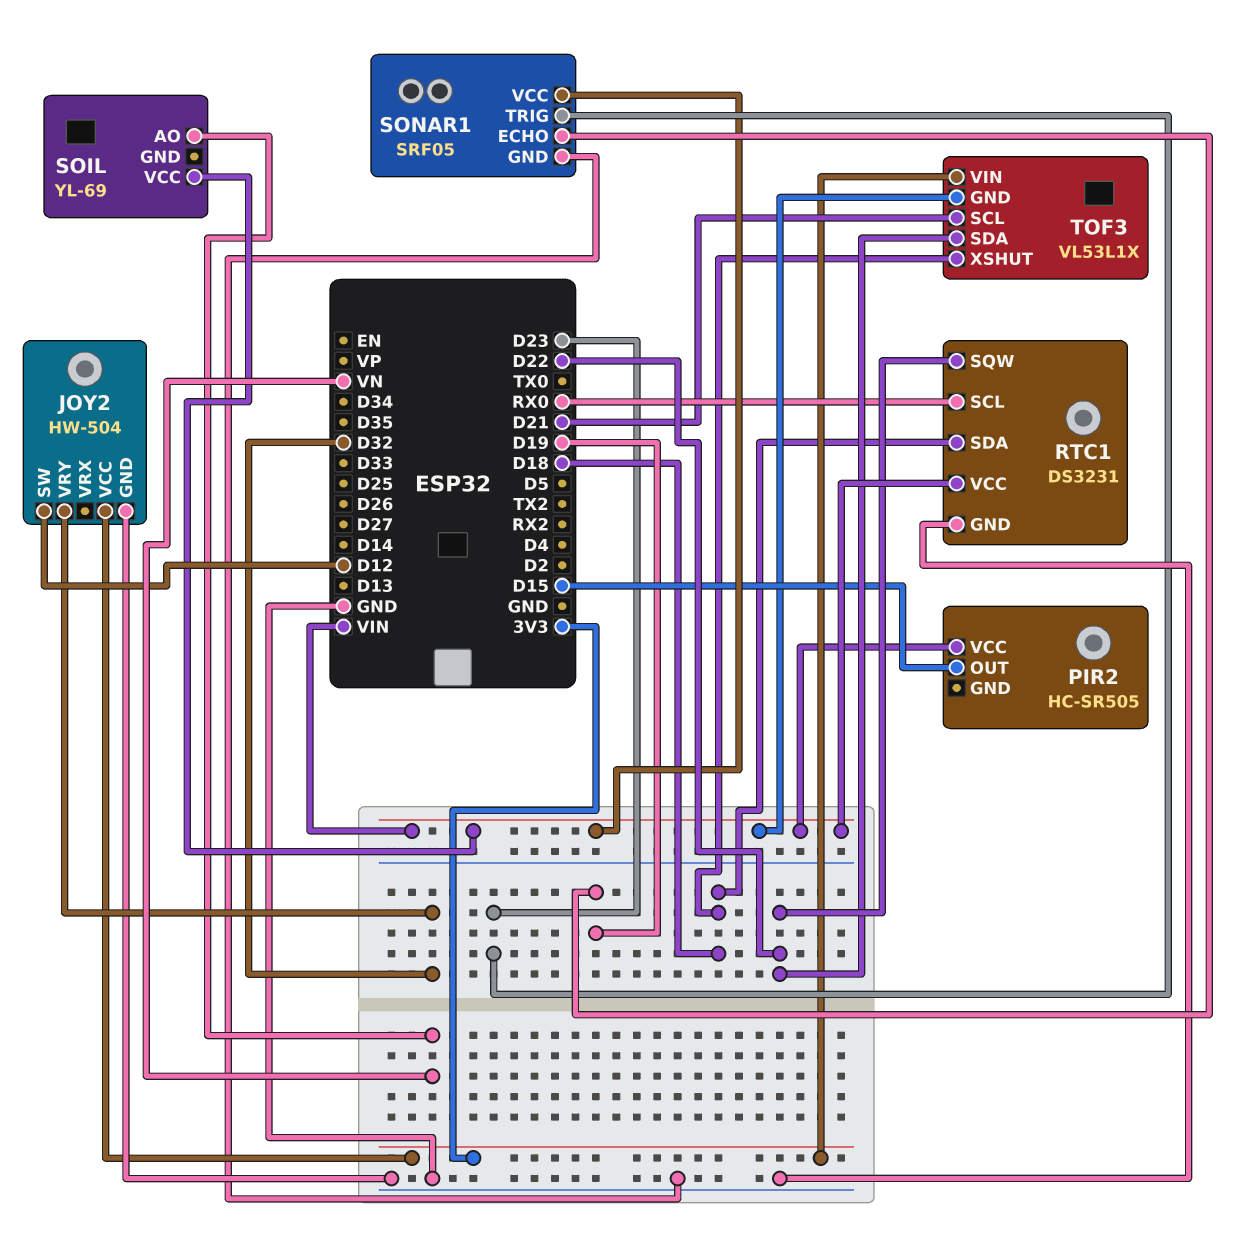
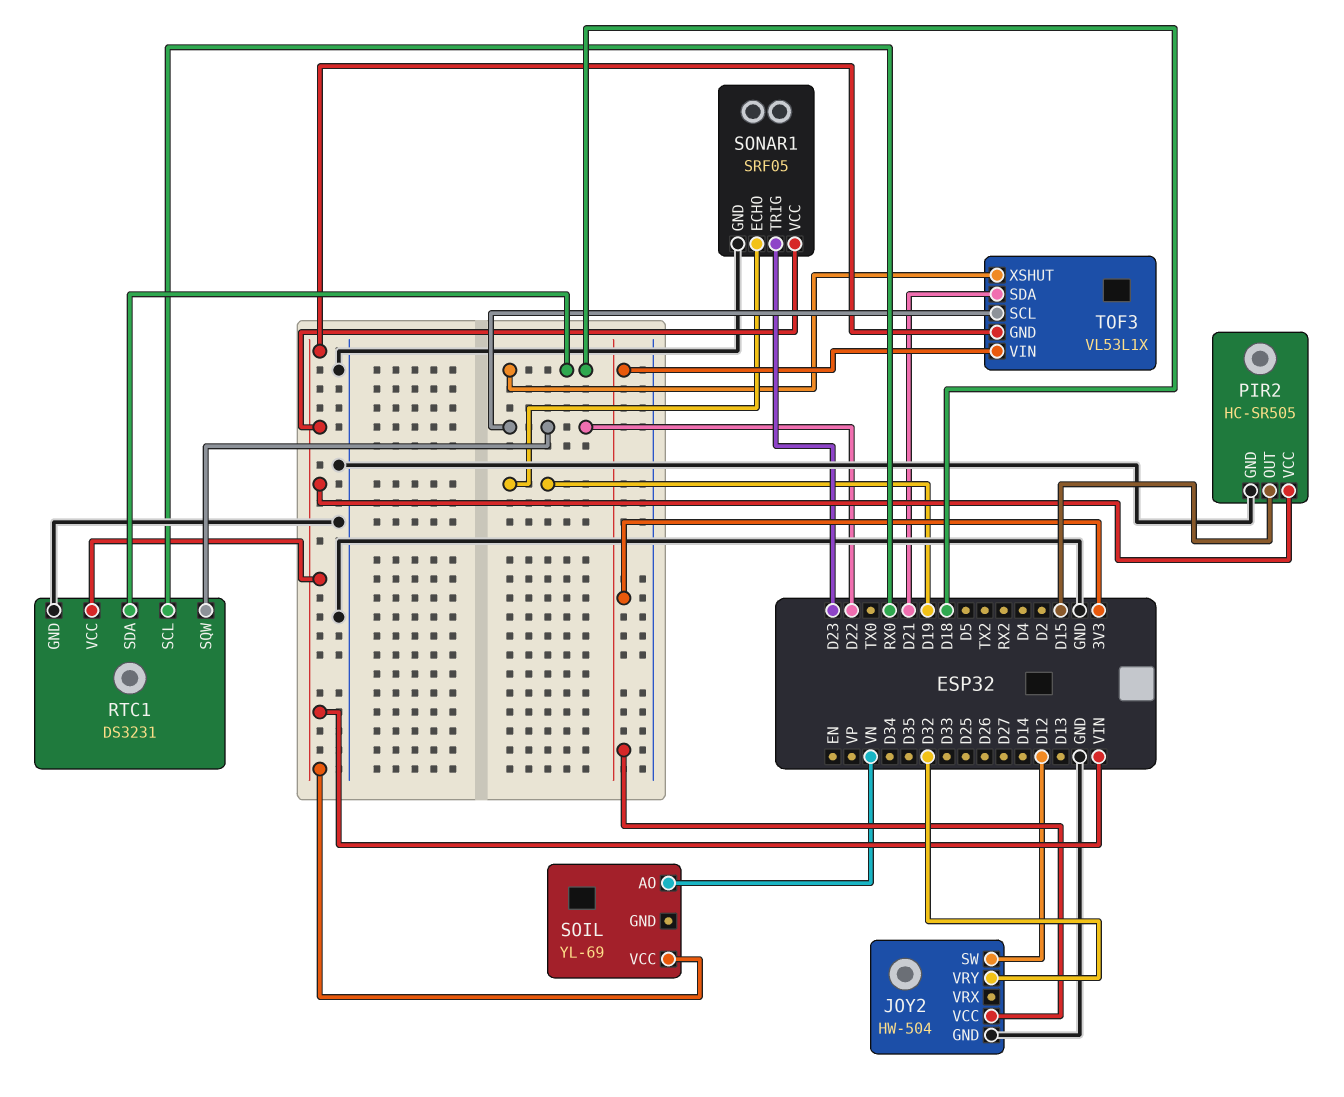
PIR2 pin GND: none -> GND
TOF3 pin SCL: D21 -> D22
TOF3 pin SDA: D22 -> D21

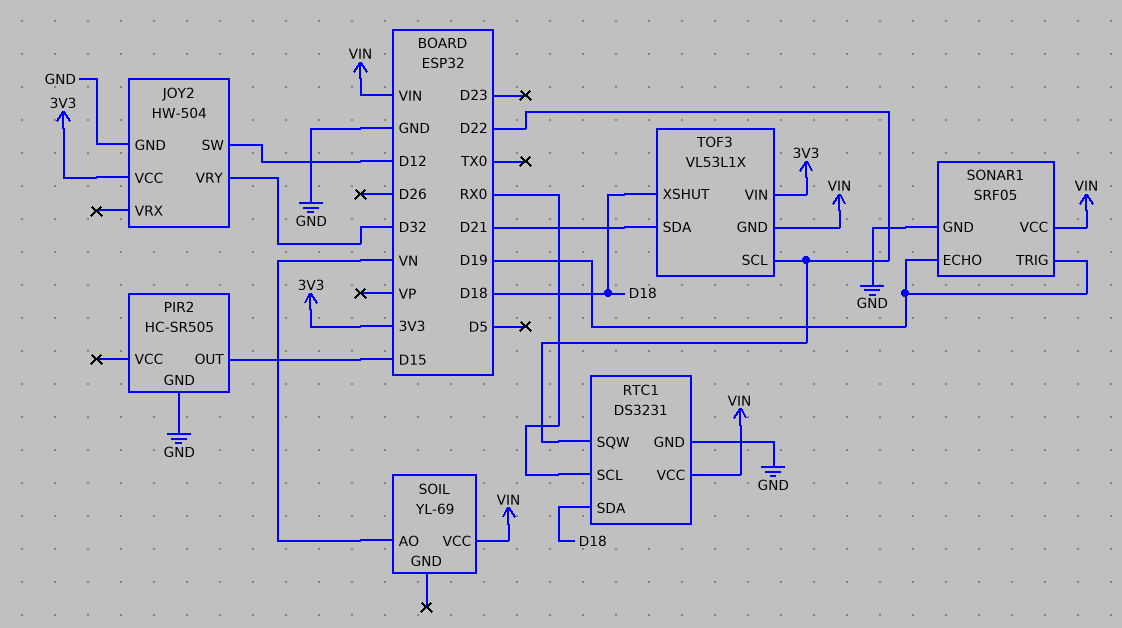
PIR2 pin VCC: VIN -> none
SONAR1 pin TRIG: D23 -> D19

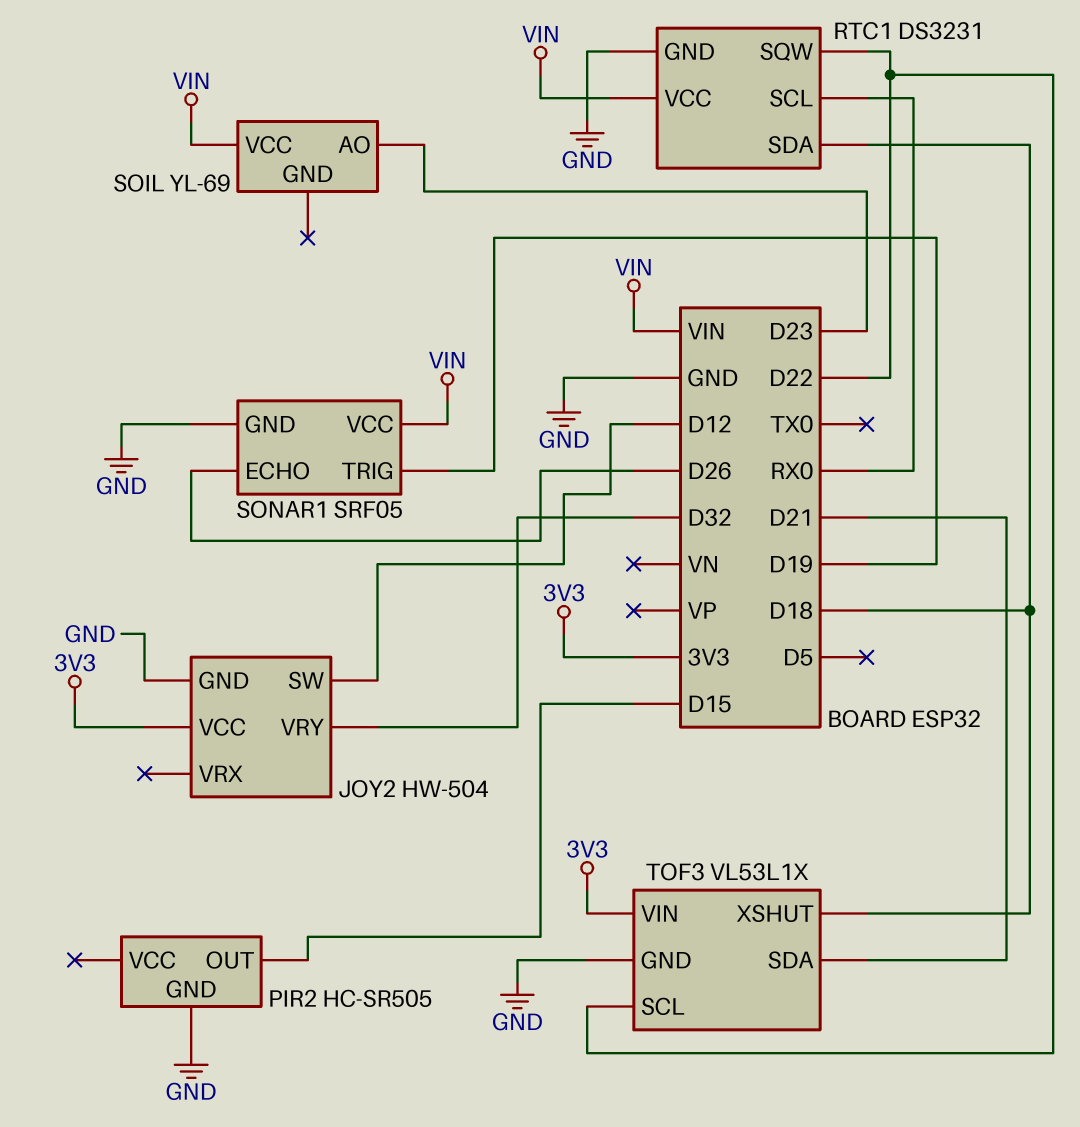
SOIL pin AO: VN -> D23
SONAR1 pin ECHO: D19 -> D26
TOF3 pin GND: VIN -> GND

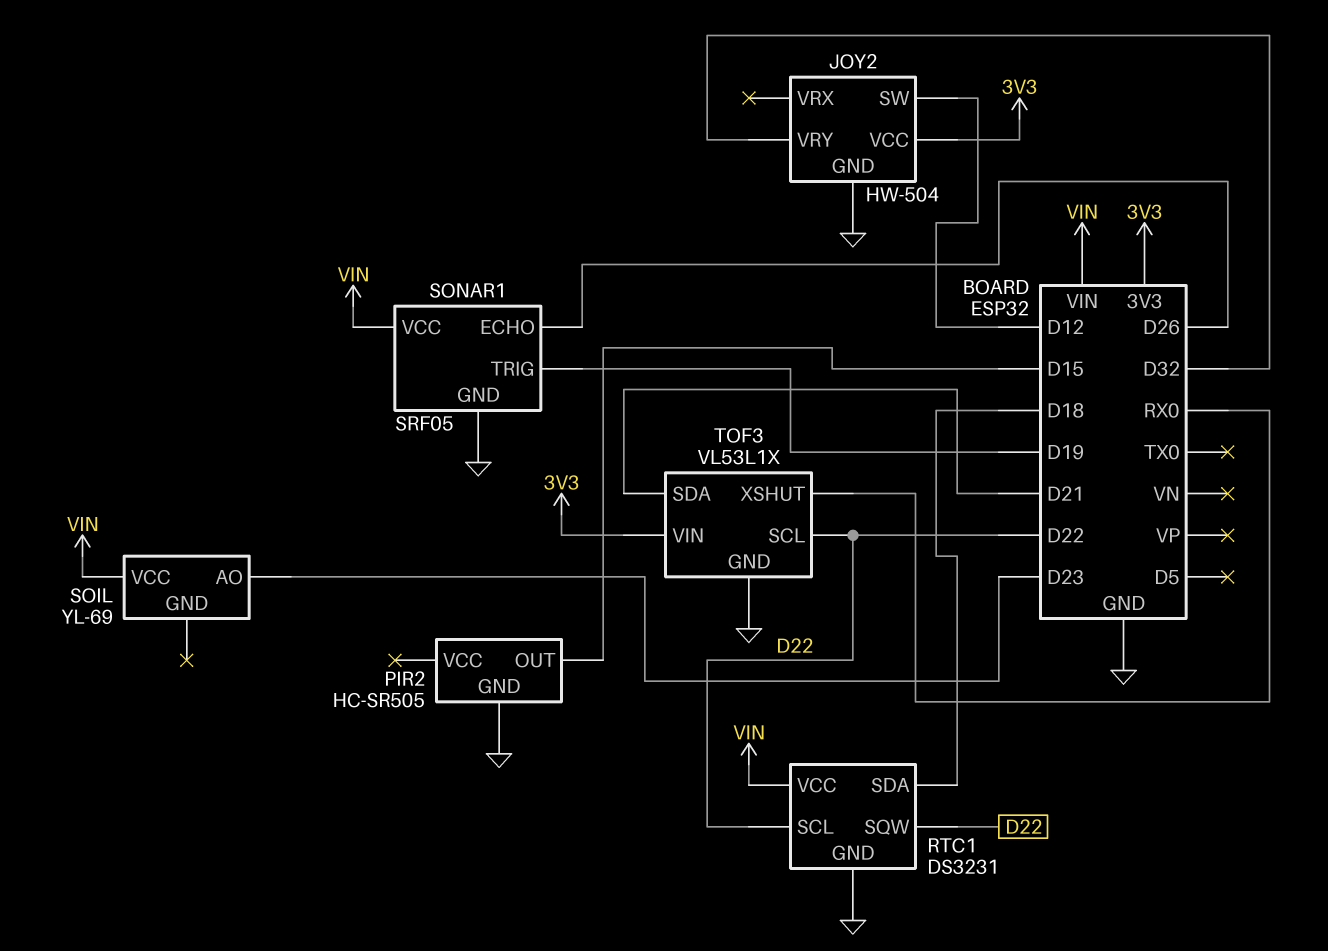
RTC1 pin SCL: RX0 -> D22
TOF3 pin XSHUT: D18 -> RX0

